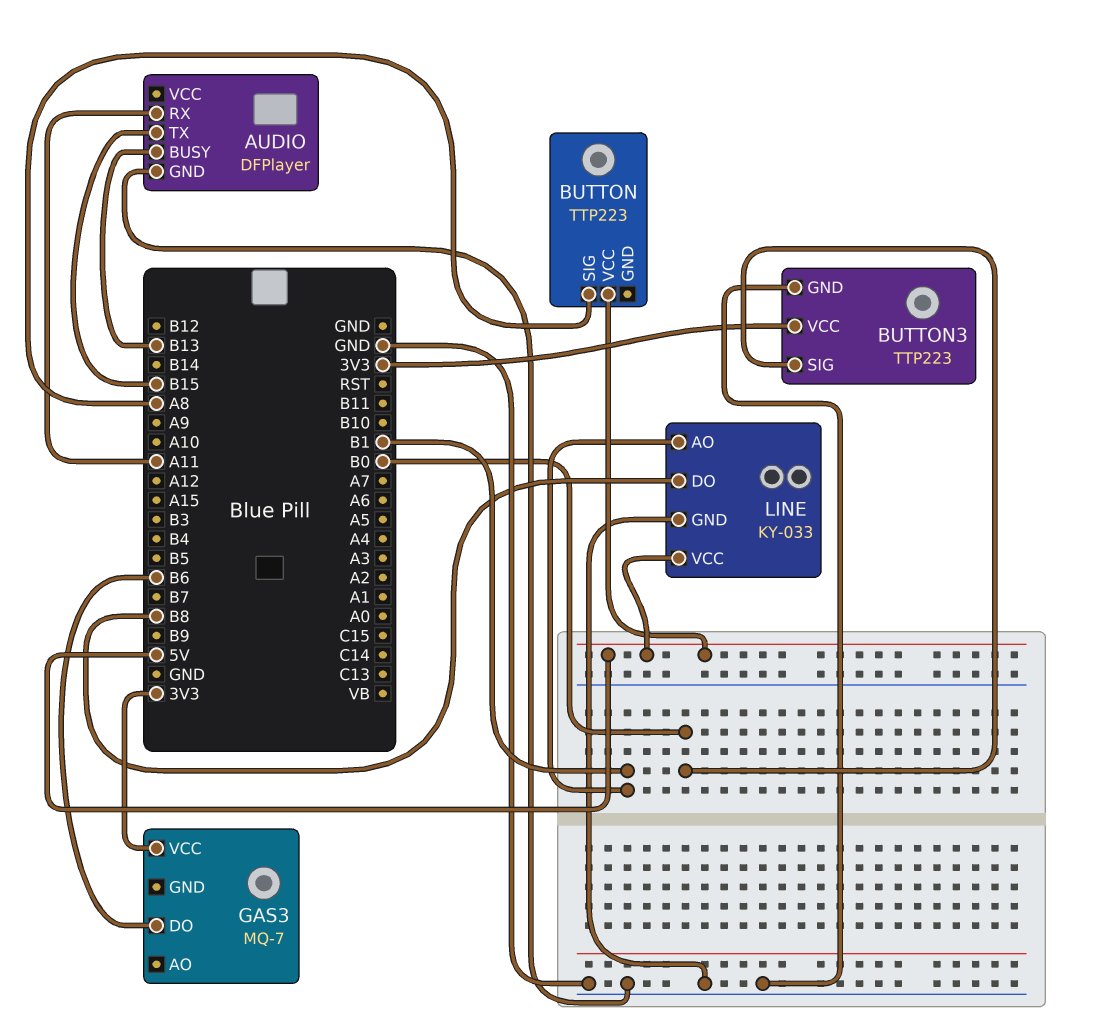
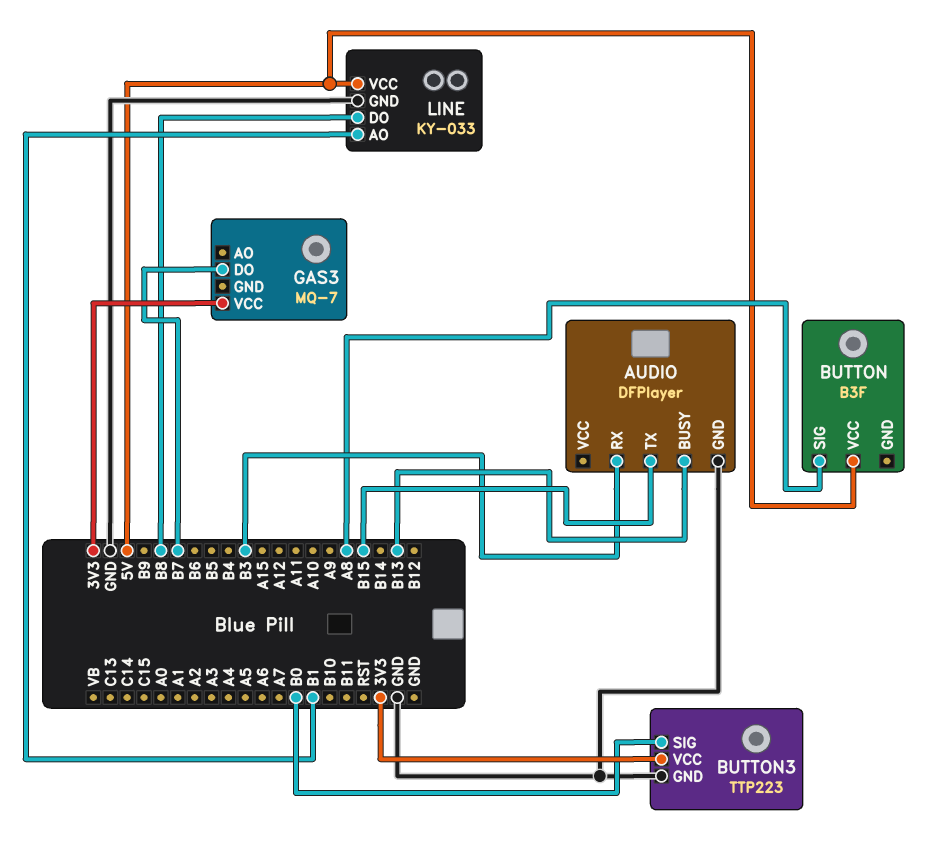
AUDIO pin RX: A11 -> B3
BUTTON: TTP223 -> B3F
GAS3 pin DO: B6 -> B7

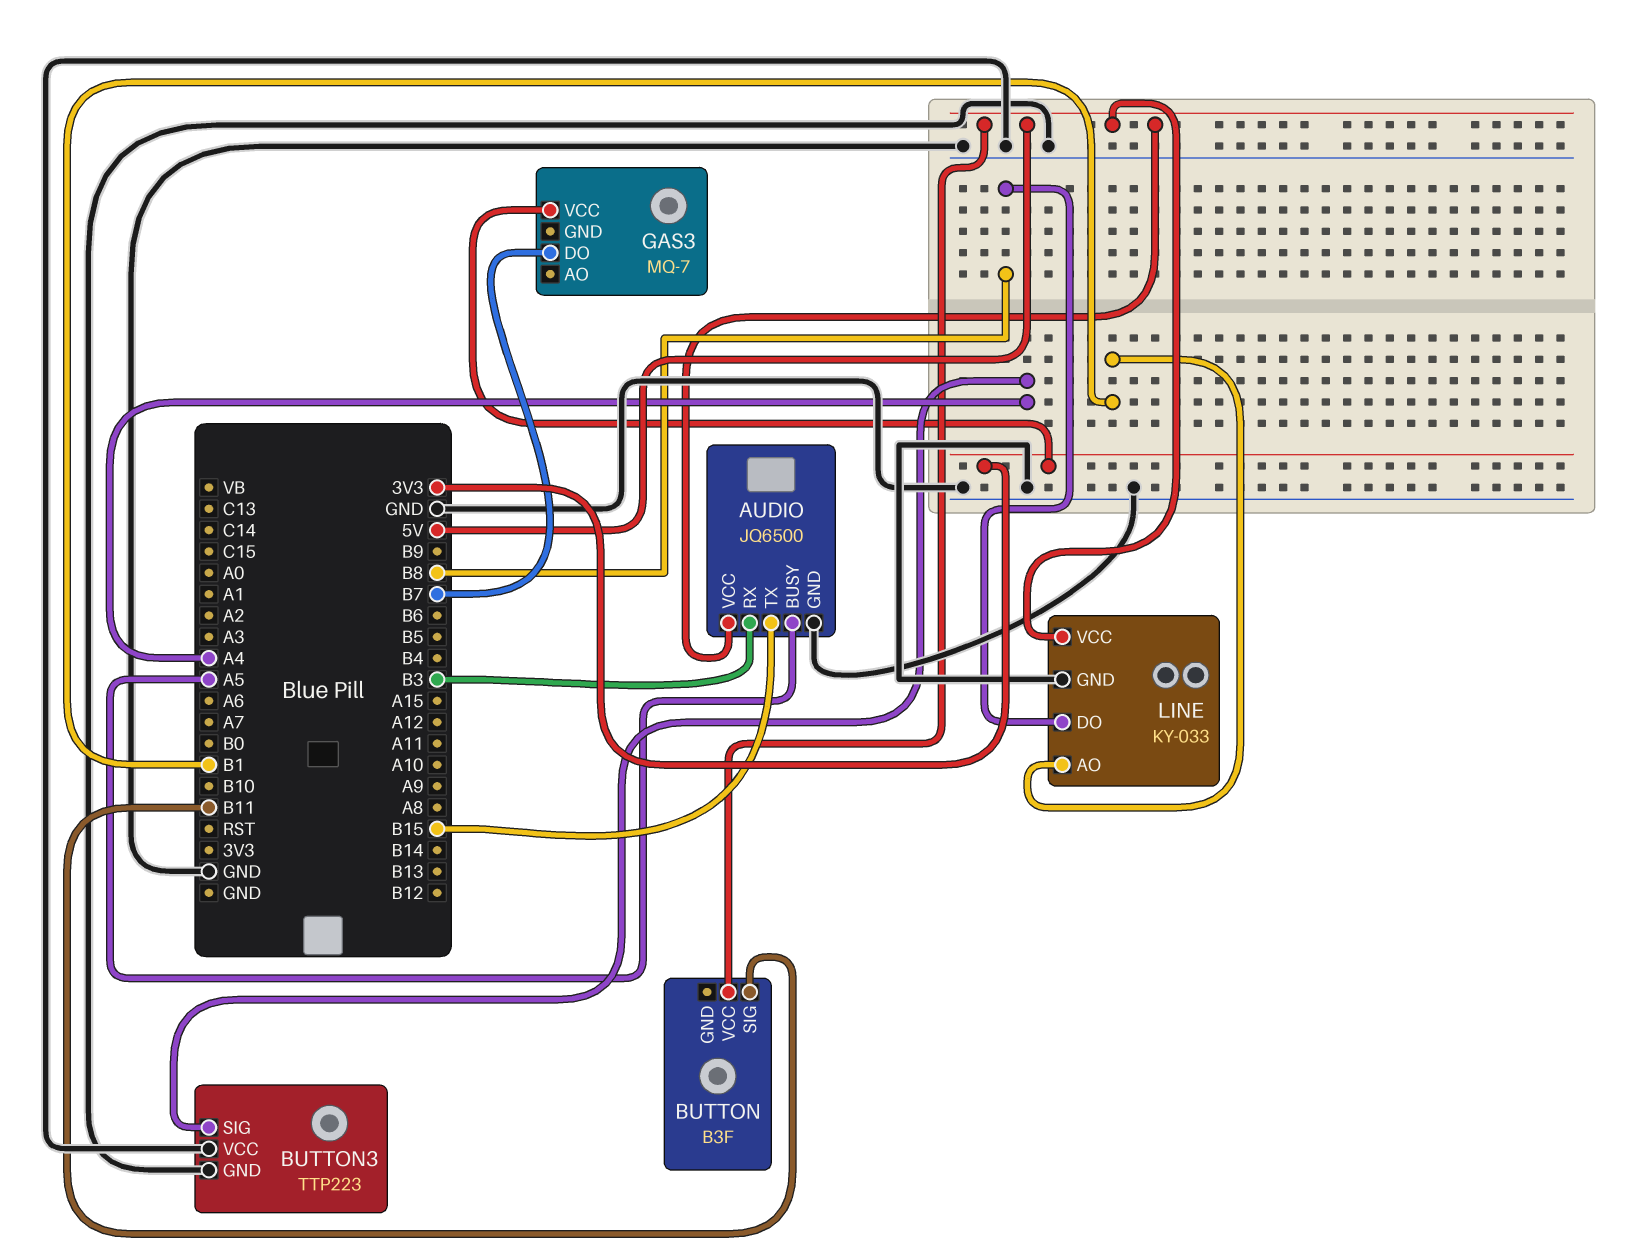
AUDIO: DFPlayer -> JQ6500
AUDIO pin BUSY: B13 -> A5
AUDIO pin VCC: none -> 5V
BUTTON pin SIG: A8 -> B11
BUTTON3 pin SIG: B0 -> A4
BUTTON3 pin VCC: 3V3 -> GND

